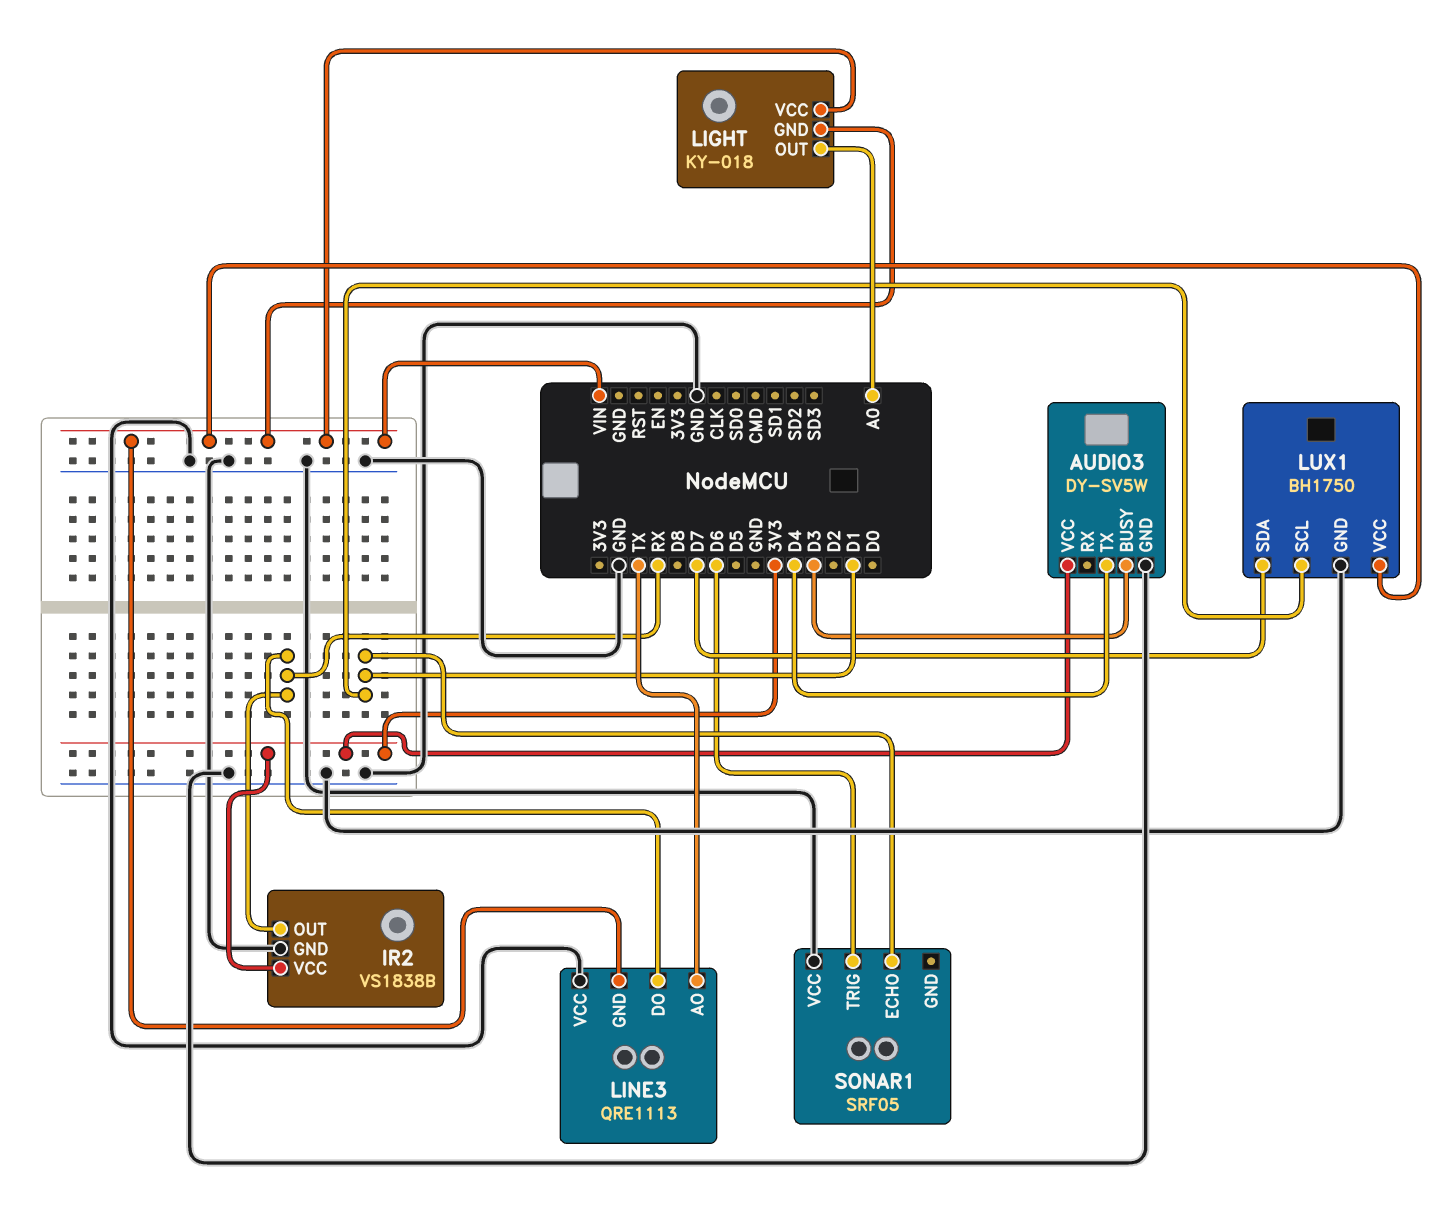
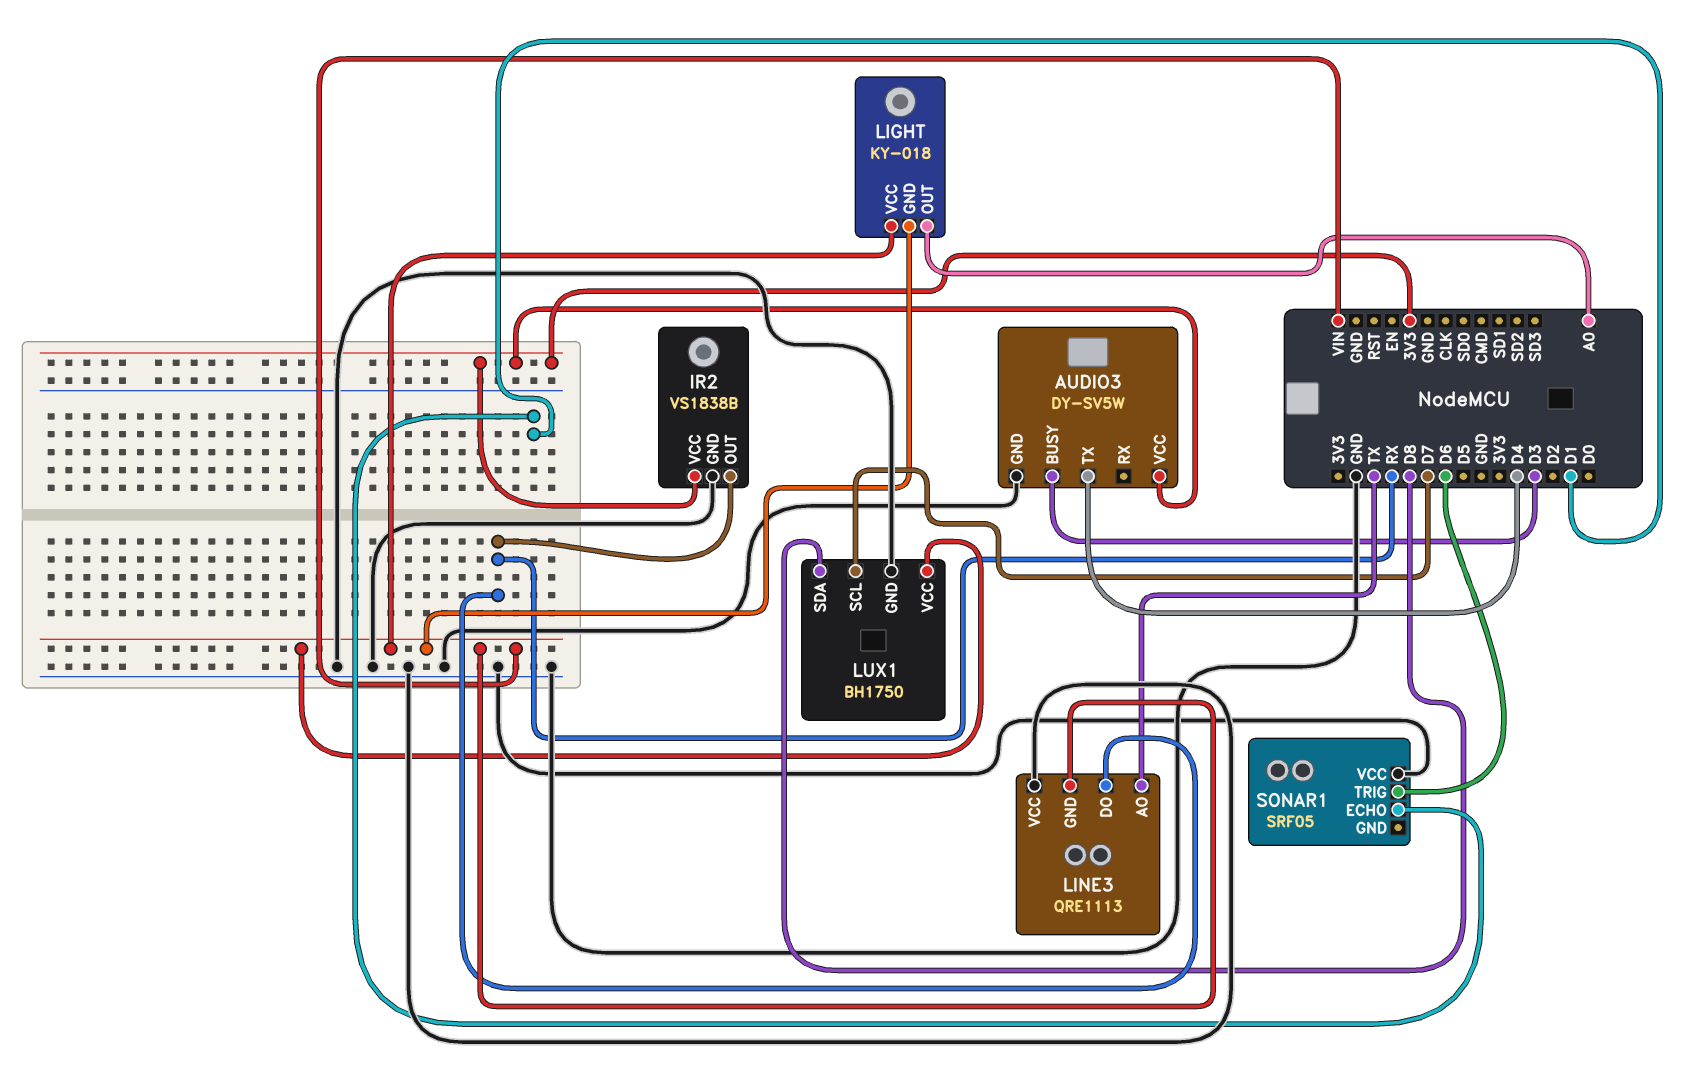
LUX1 pin SCL: D1 -> D7
LUX1 pin SDA: D7 -> D8

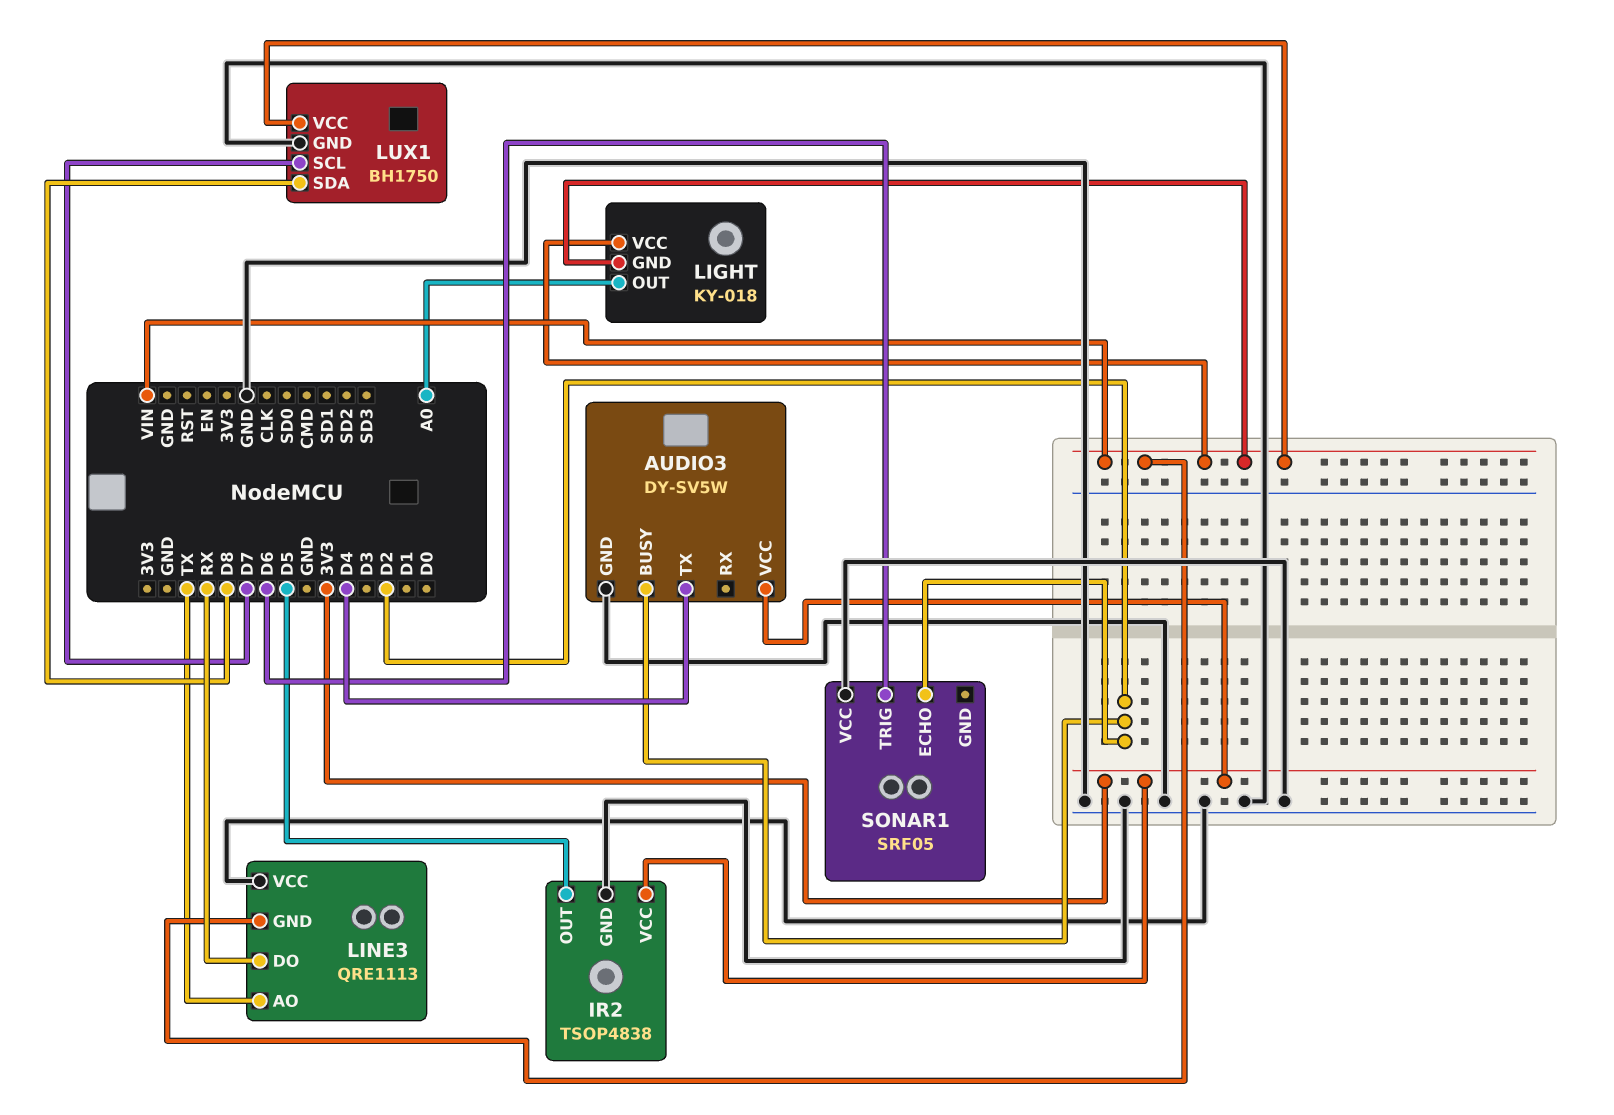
AUDIO3 pin BUSY: D3 -> D2
IR2: VS1838B -> TSOP4838
IR2 pin OUT: RX -> D5
SONAR1 pin ECHO: D1 -> D2

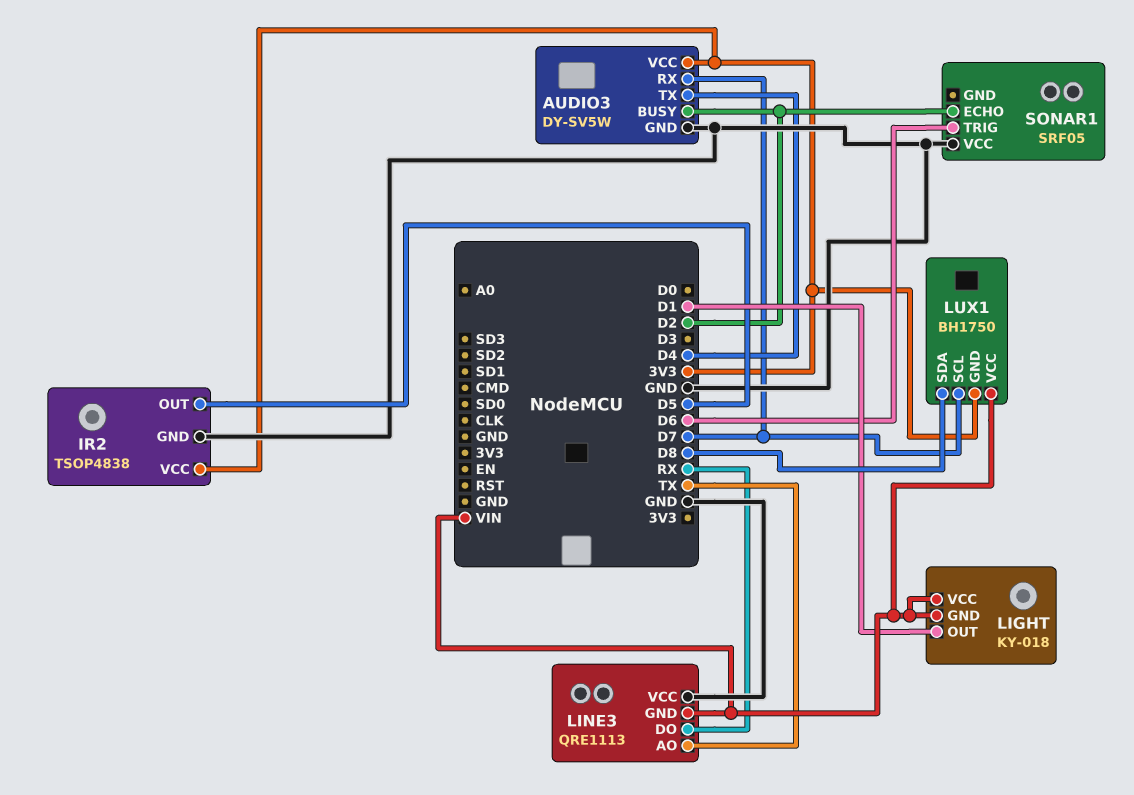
AUDIO3 pin RX: none -> D7
LIGHT pin OUT: A0 -> D1
LUX1 pin GND: GND -> 3V3

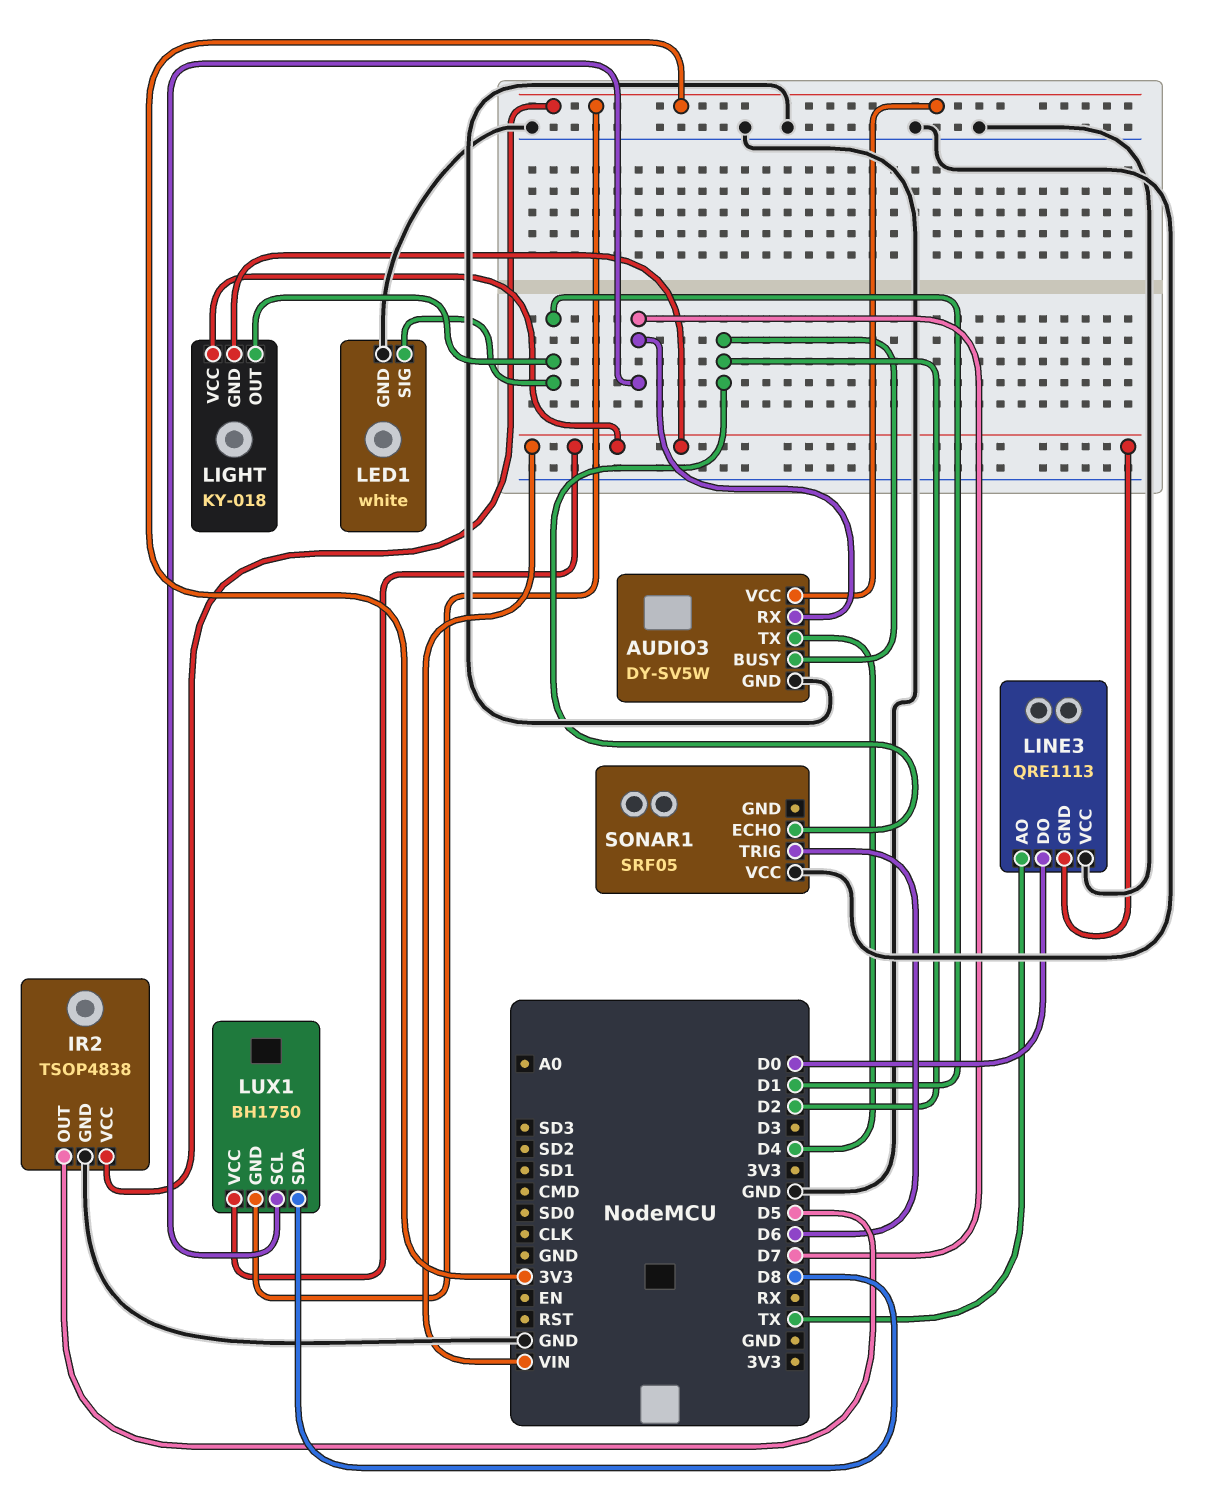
LED1: none -> white
LED1 pin GND: none -> GND
LED1 pin SIG: none -> D1
LINE3 pin DO: RX -> D0

